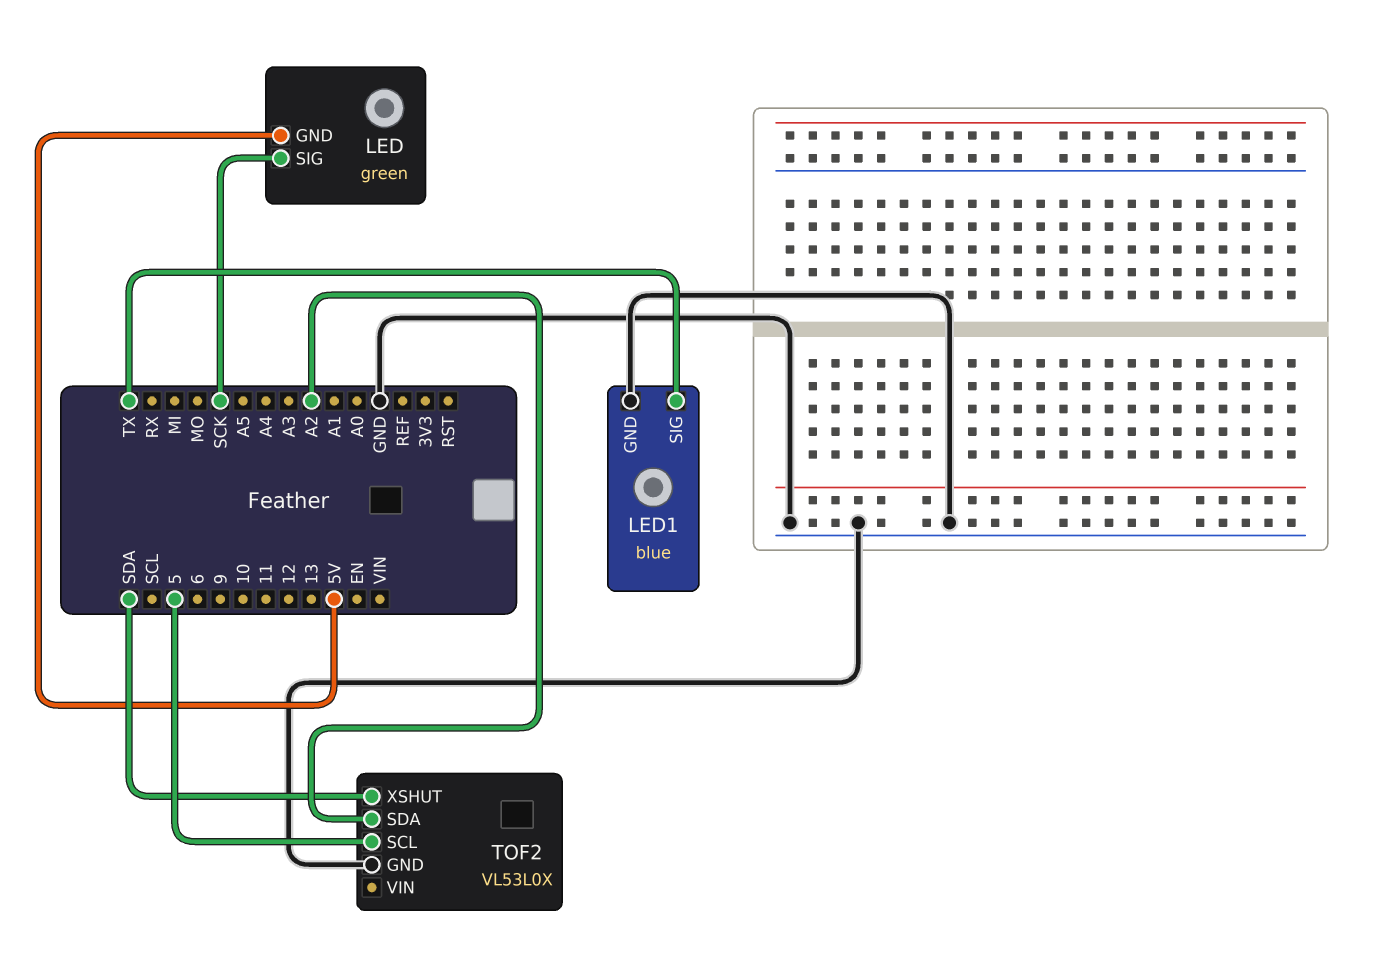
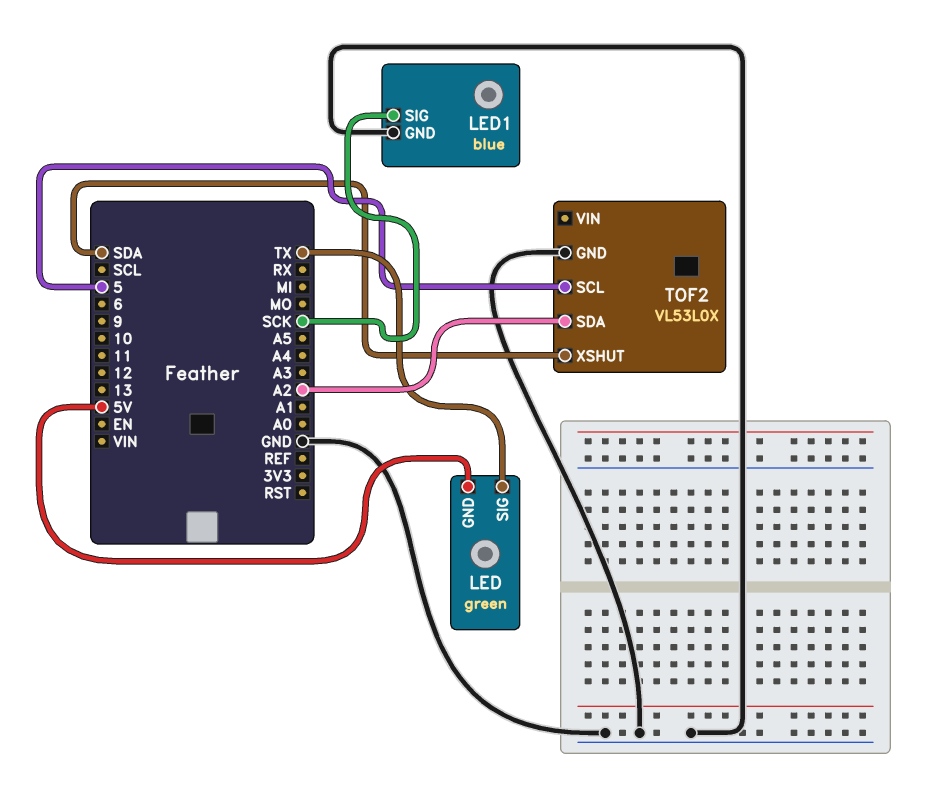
LED pin SIG: SCK -> TX
LED1 pin SIG: TX -> SCK

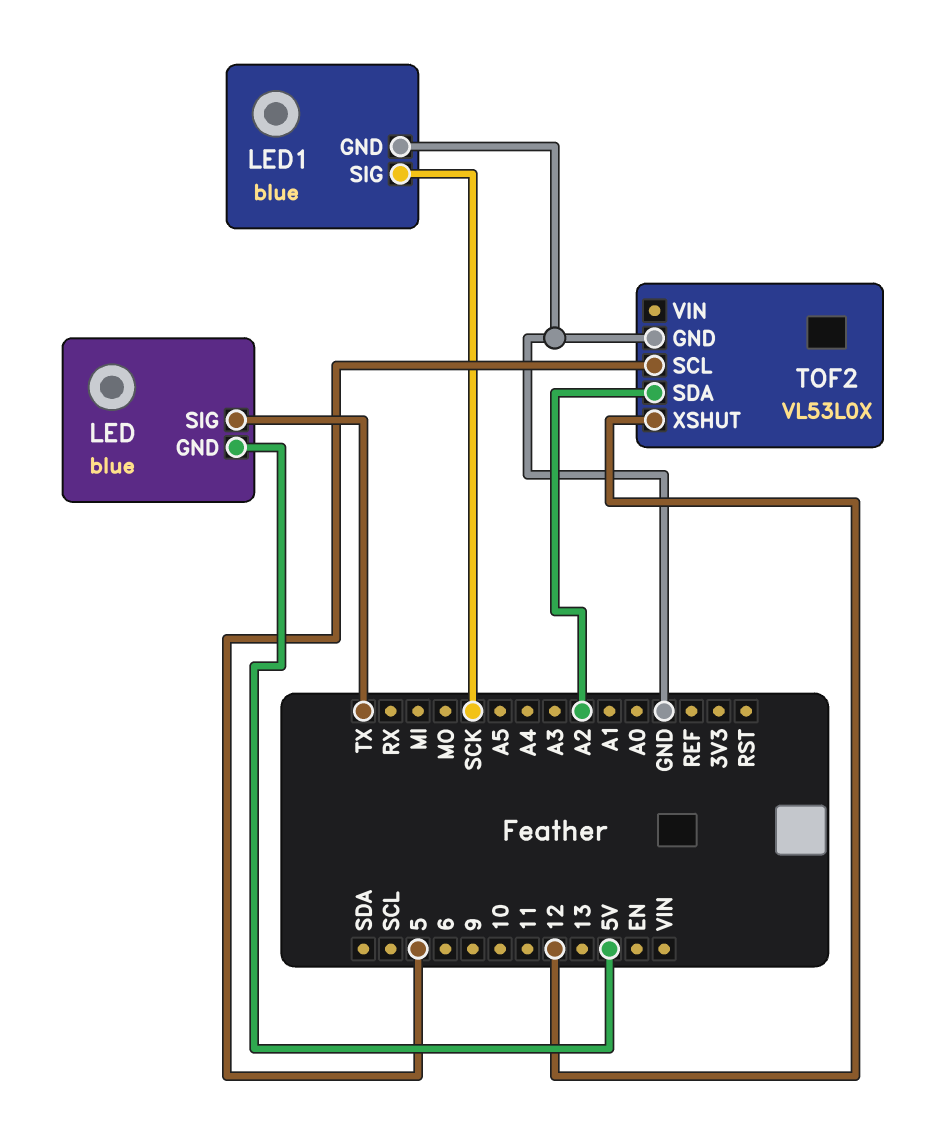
LED: green -> blue
TOF2 pin XSHUT: SDA -> 12

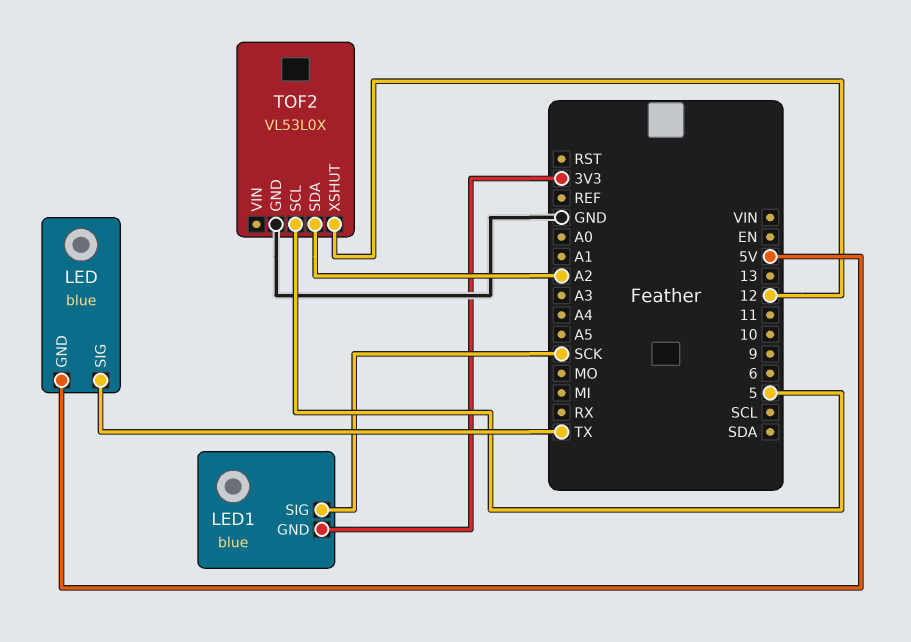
LED1 pin GND: GND -> 3V3

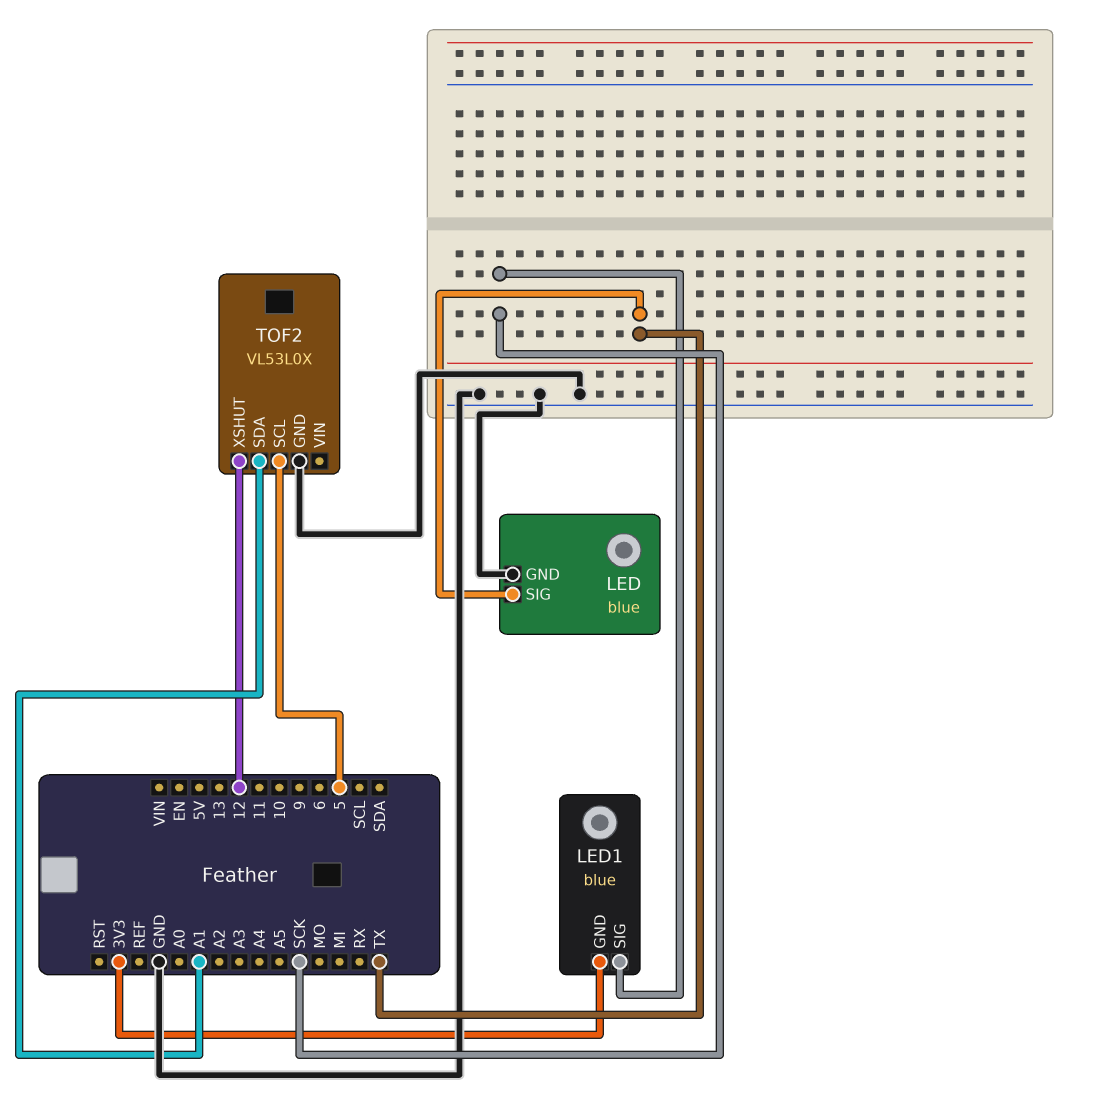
LED pin GND: 5V -> GND
TOF2 pin SDA: A2 -> A1

